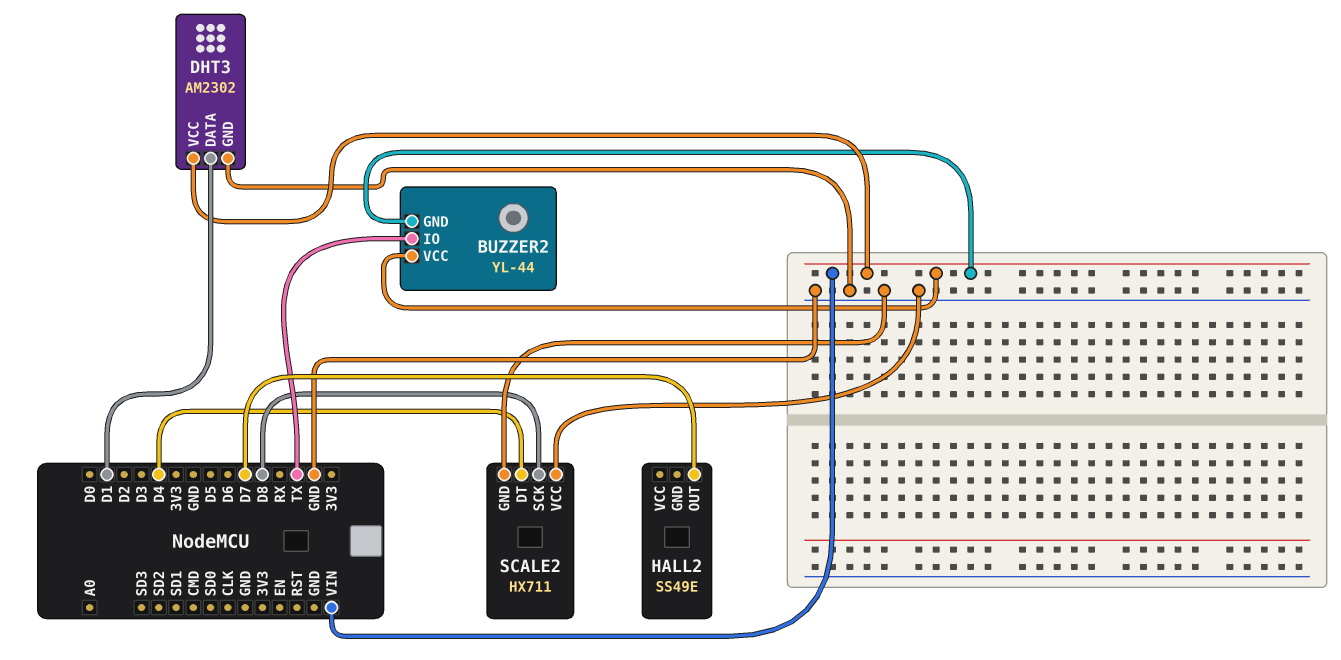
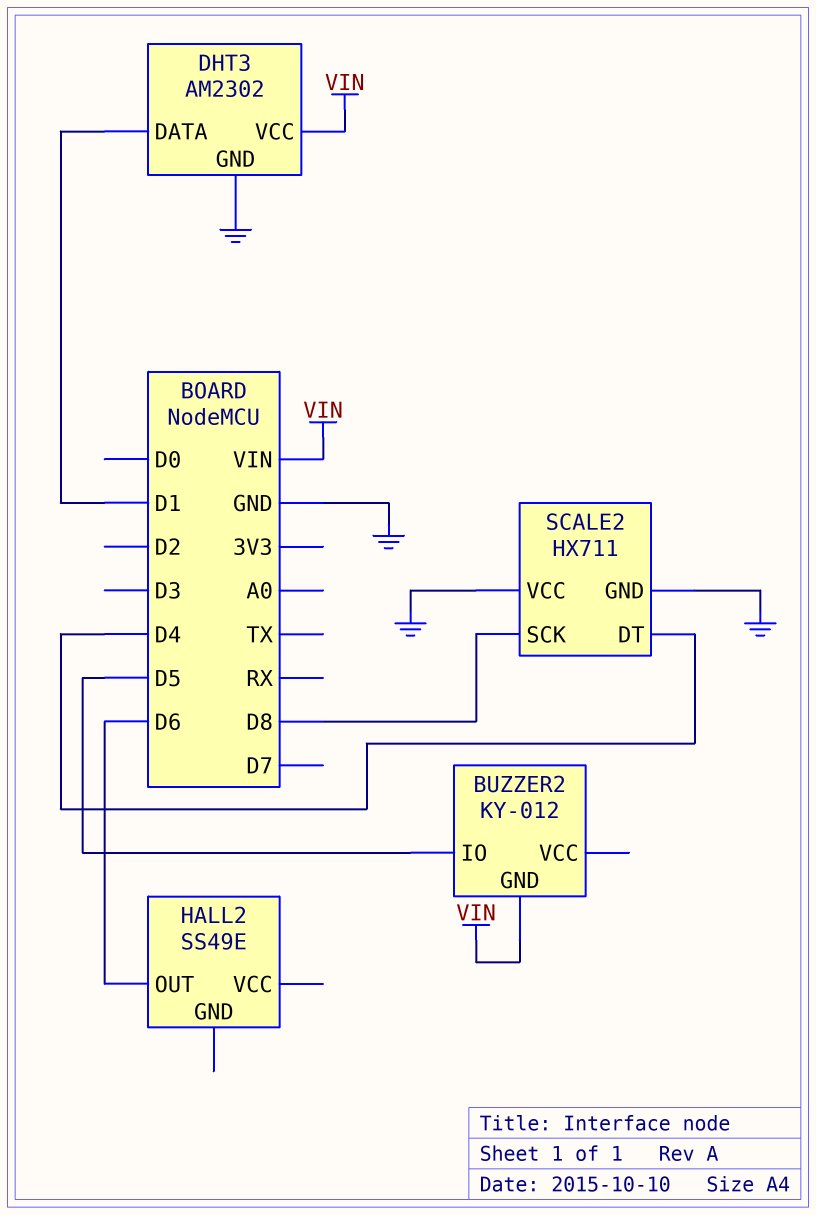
BUZZER2: YL-44 -> KY-012
BUZZER2 pin IO: TX -> D5
BUZZER2 pin VCC: VIN -> none
HALL2 pin OUT: D7 -> D6

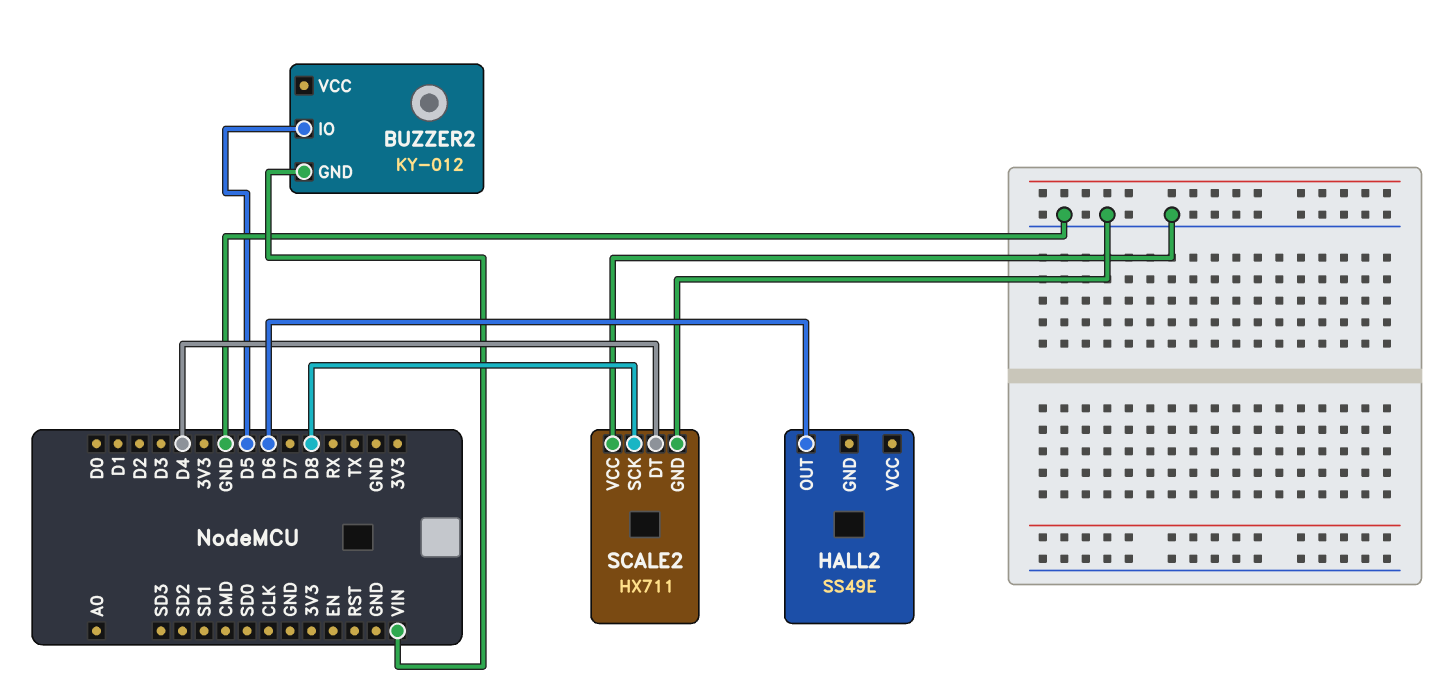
DHT3: AM2302 -> none
DHT3 pin DATA: D1 -> none
DHT3 pin GND: GND -> none
DHT3 pin VCC: VIN -> none

